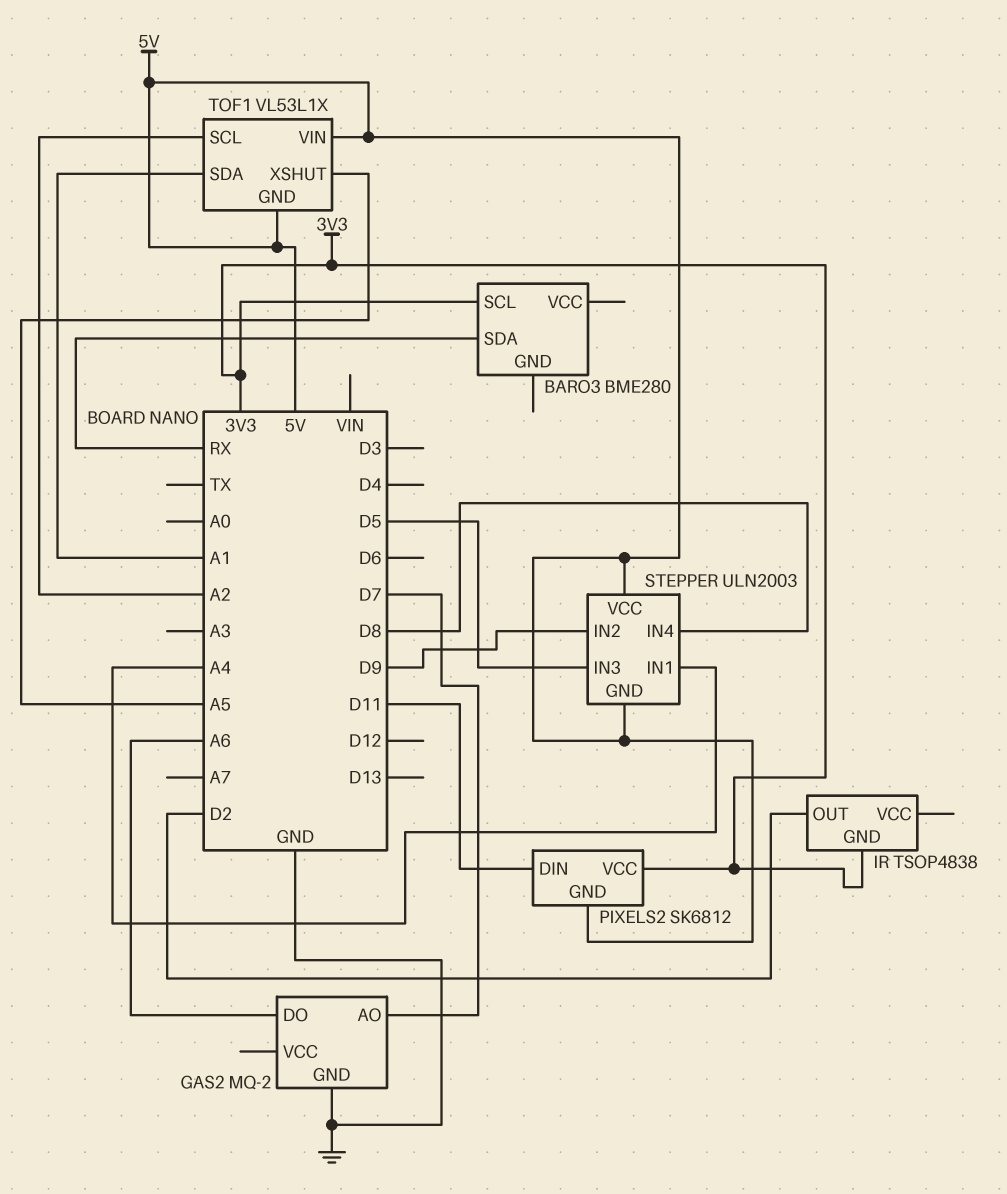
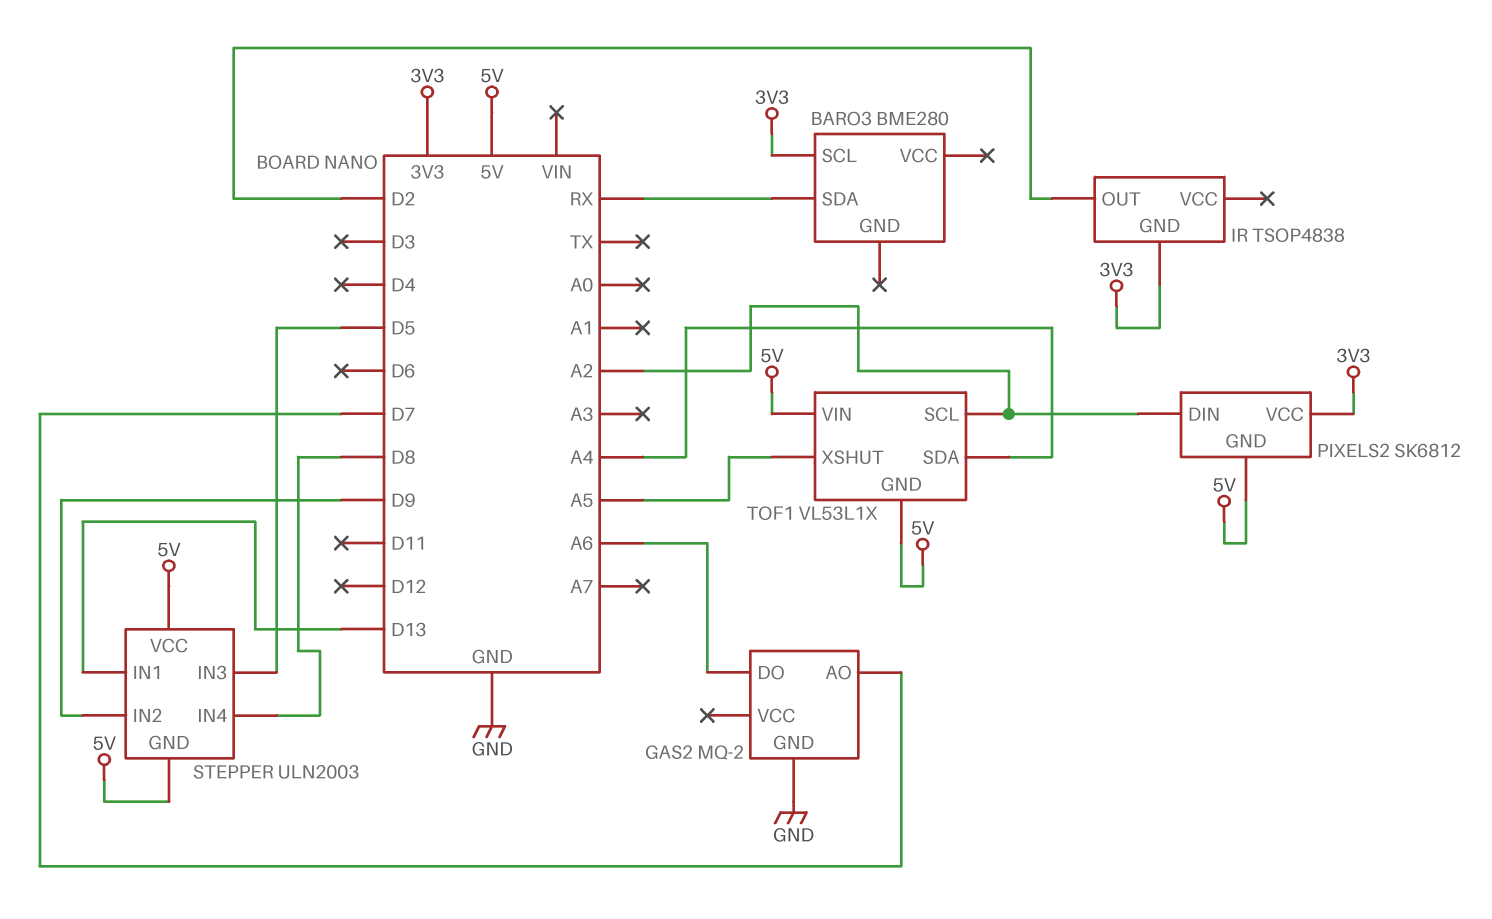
PIXELS2 pin DIN: D11 -> A2
STEPPER pin IN1: A4 -> D13
TOF1 pin SDA: A1 -> A4

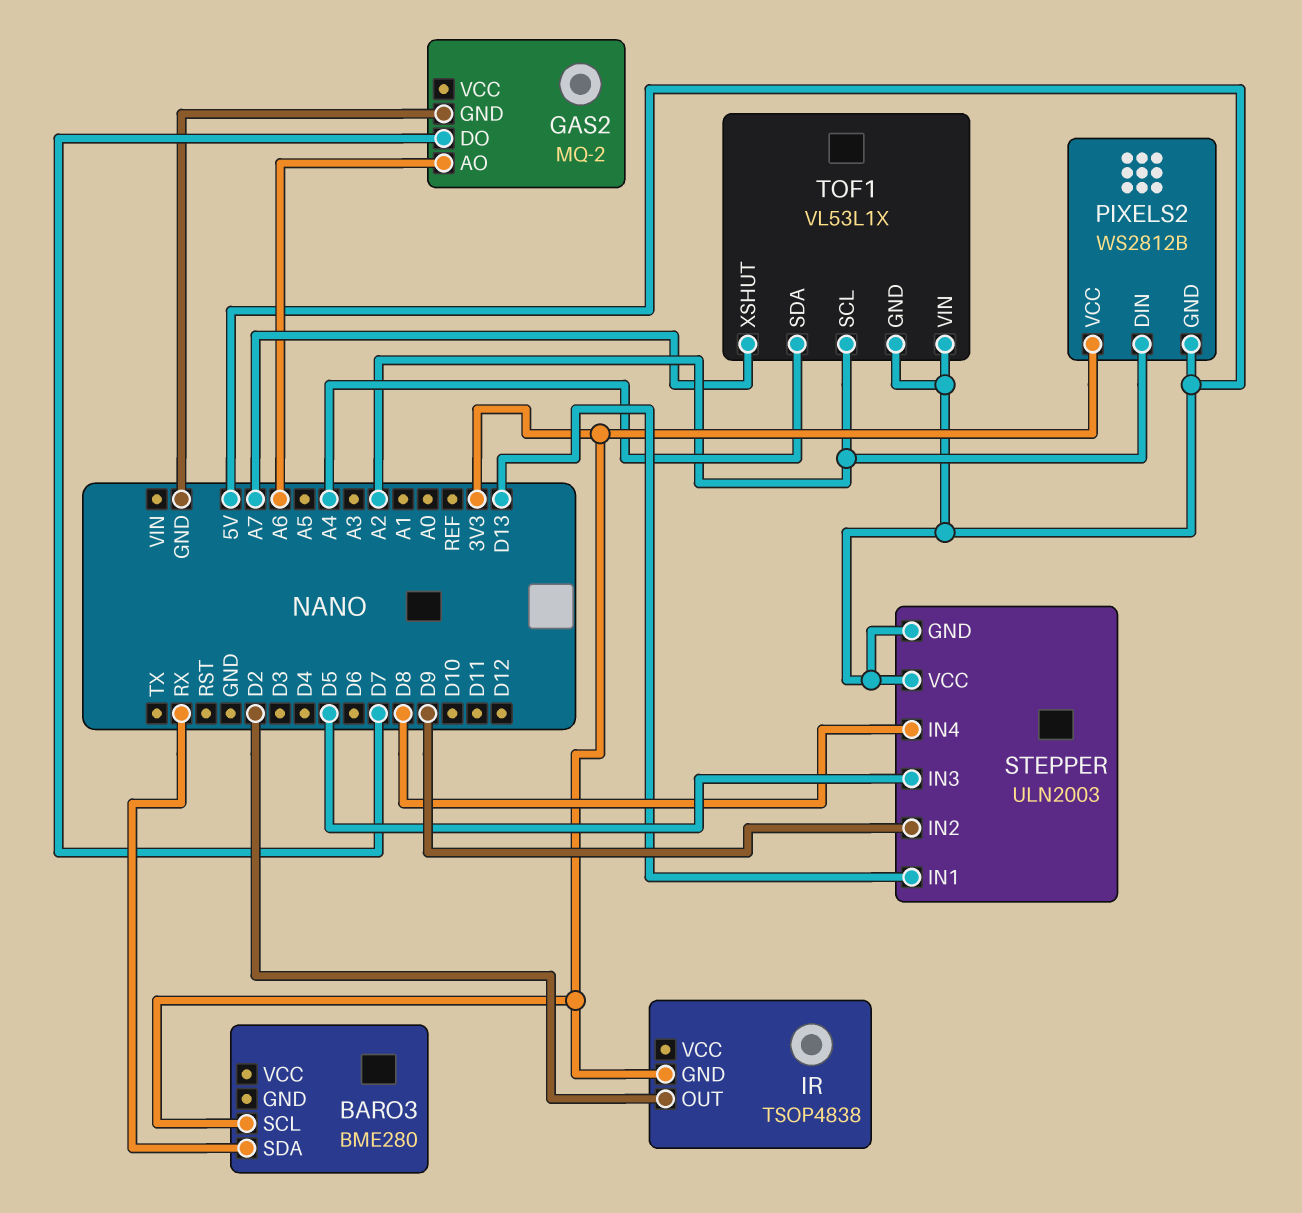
GAS2 pin AO: D7 -> A6
GAS2 pin DO: A6 -> D7
PIXELS2: SK6812 -> WS2812B
TOF1 pin XSHUT: A5 -> A7

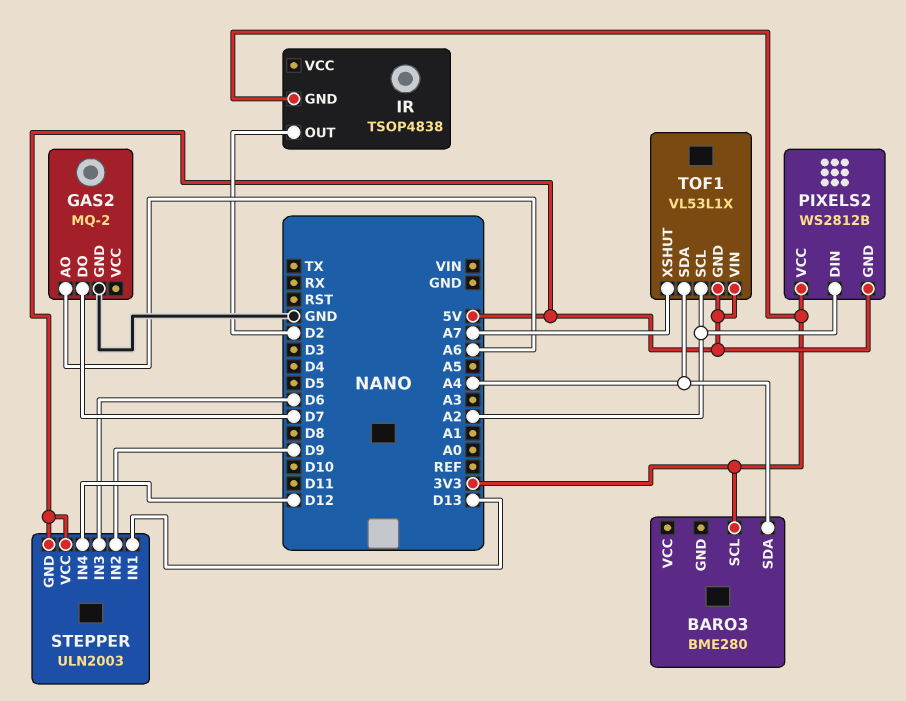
BARO3 pin SDA: RX -> A4
STEPPER pin IN3: D5 -> D6
STEPPER pin IN4: D8 -> D12

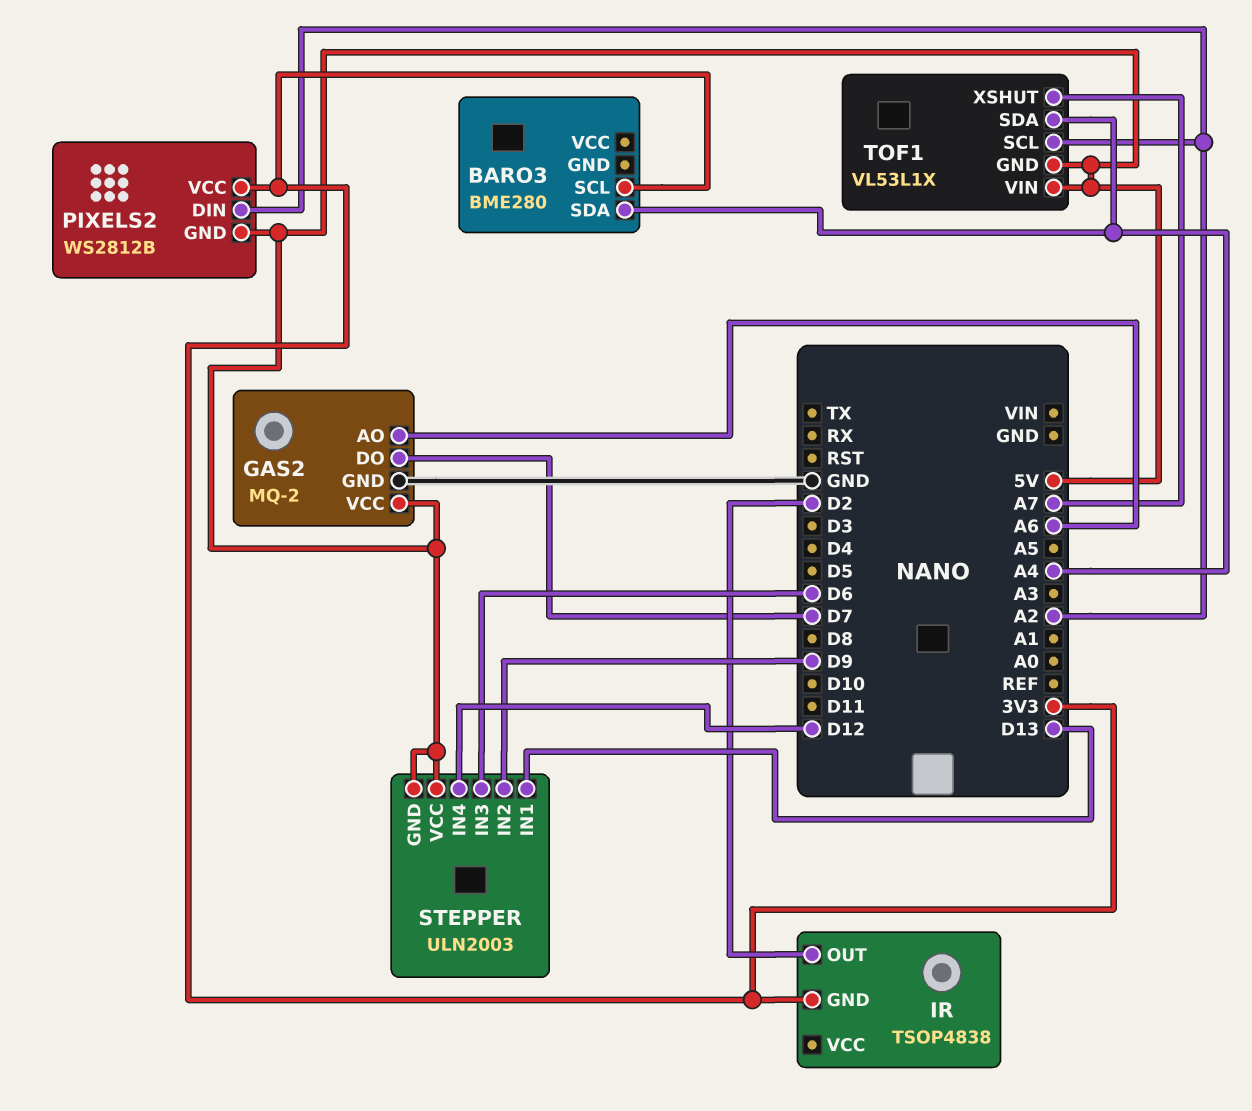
GAS2 pin VCC: none -> 5V

